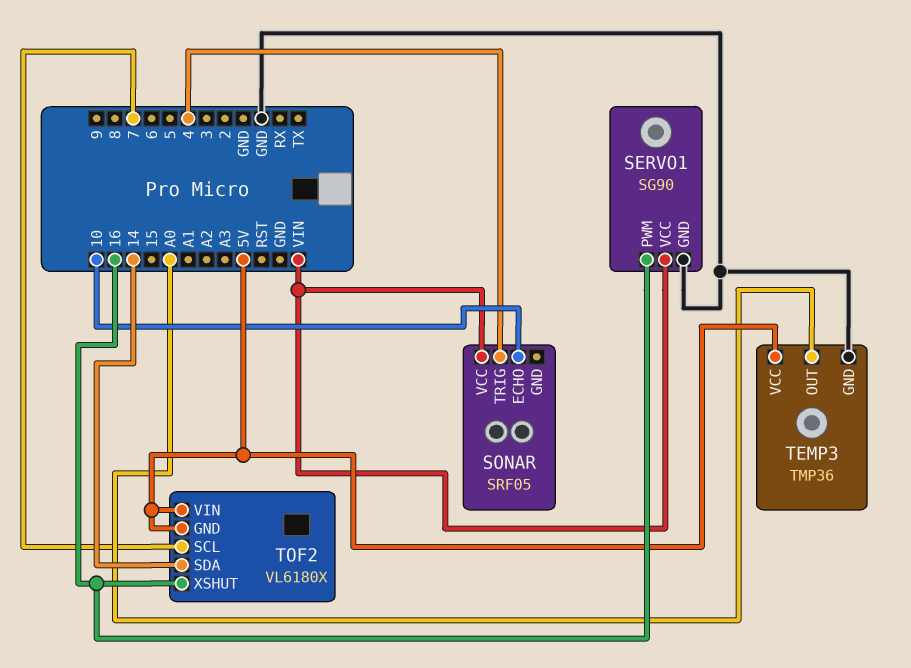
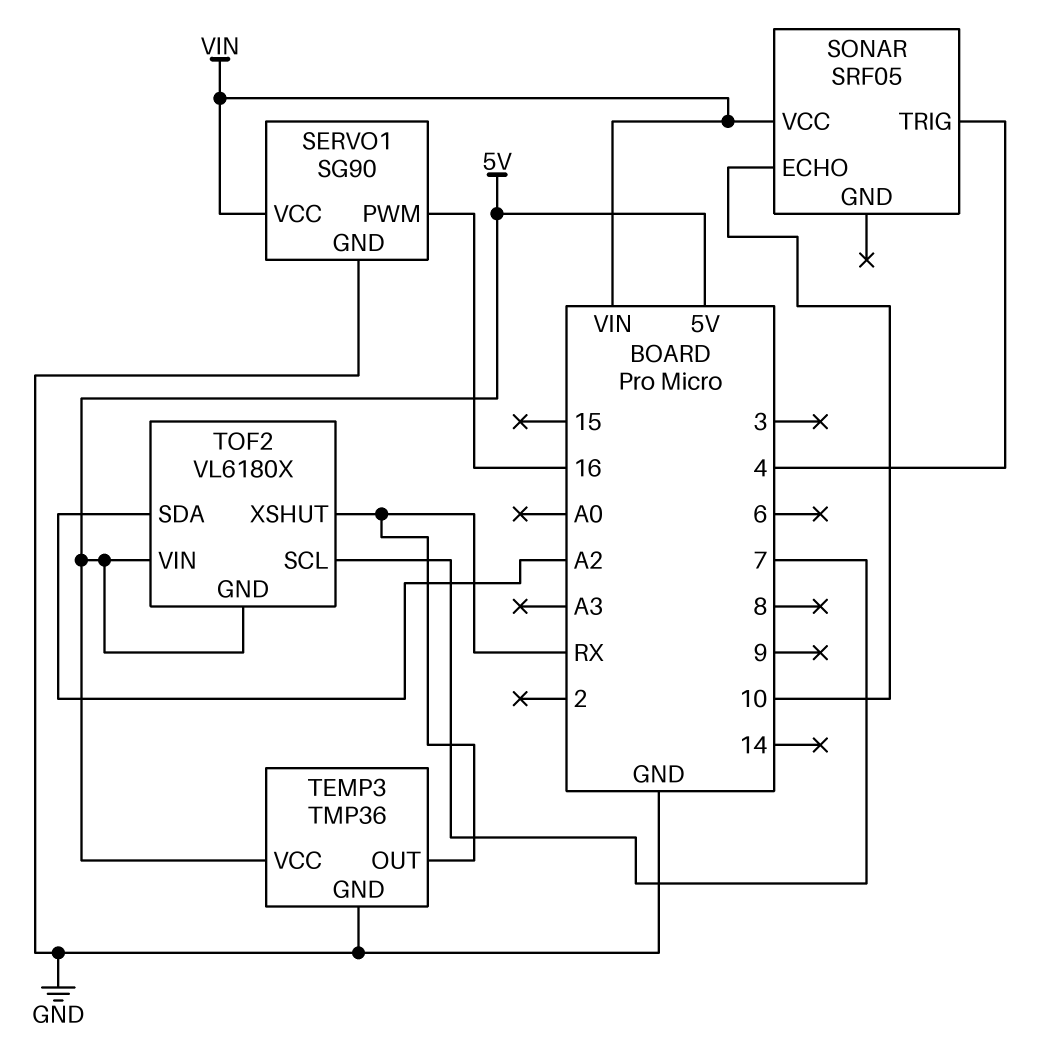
TEMP3 pin OUT: A0 -> RX
TOF2 pin SDA: 14 -> A2
TOF2 pin XSHUT: 16 -> RX

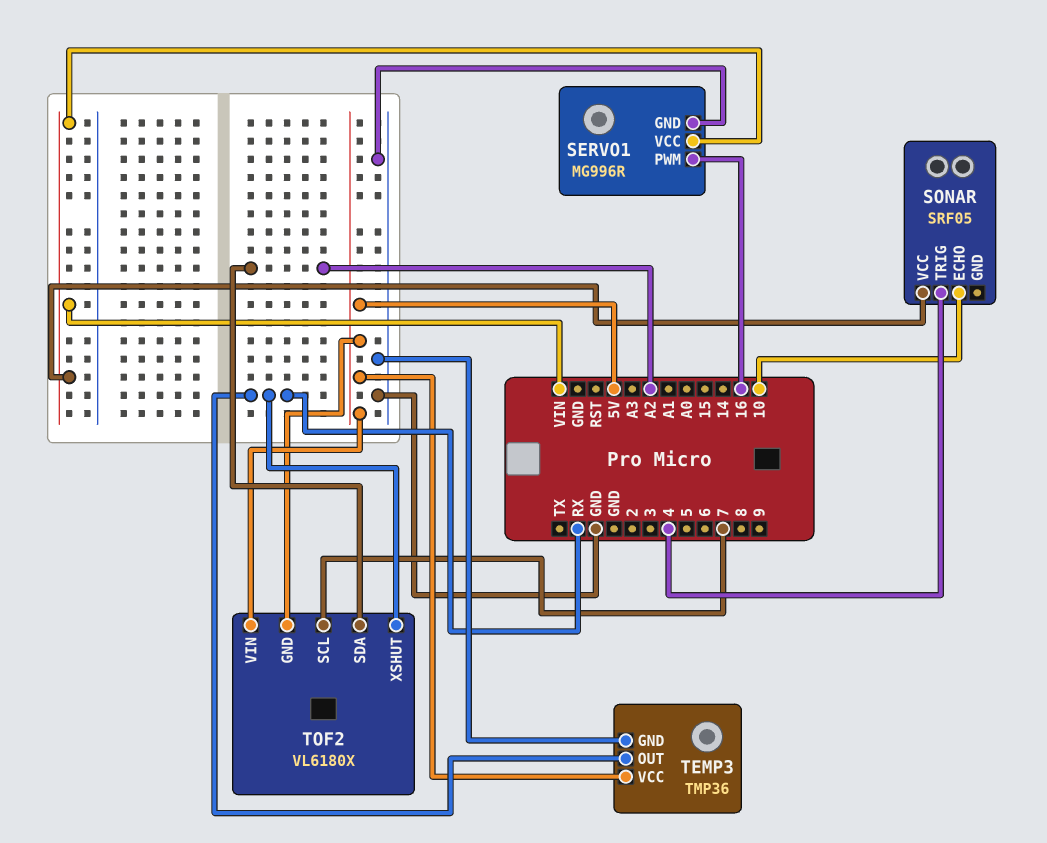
SERVO1: SG90 -> MG996R

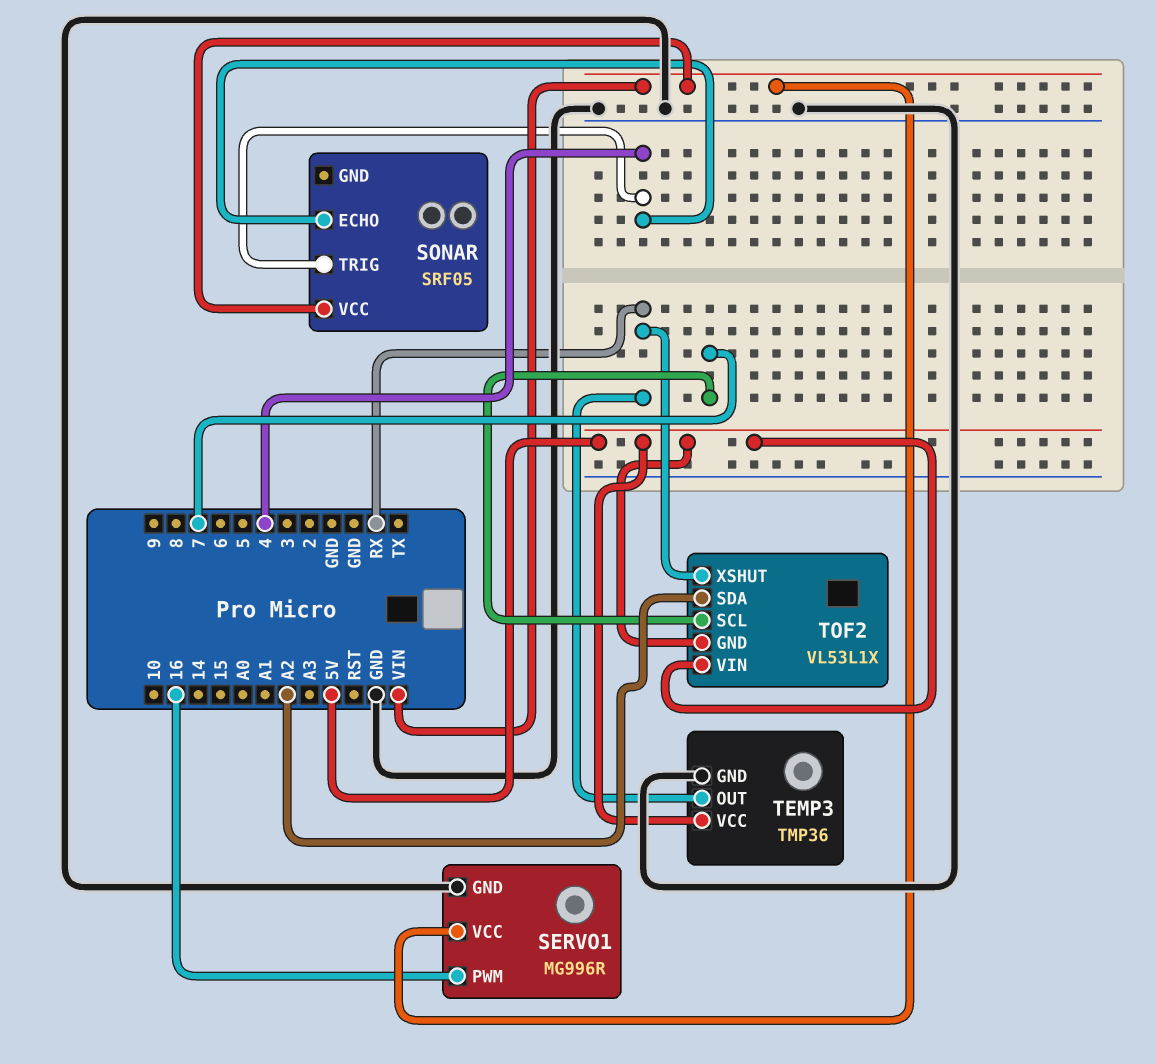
SONAR pin ECHO: 10 -> 4
TOF2: VL6180X -> VL53L1X

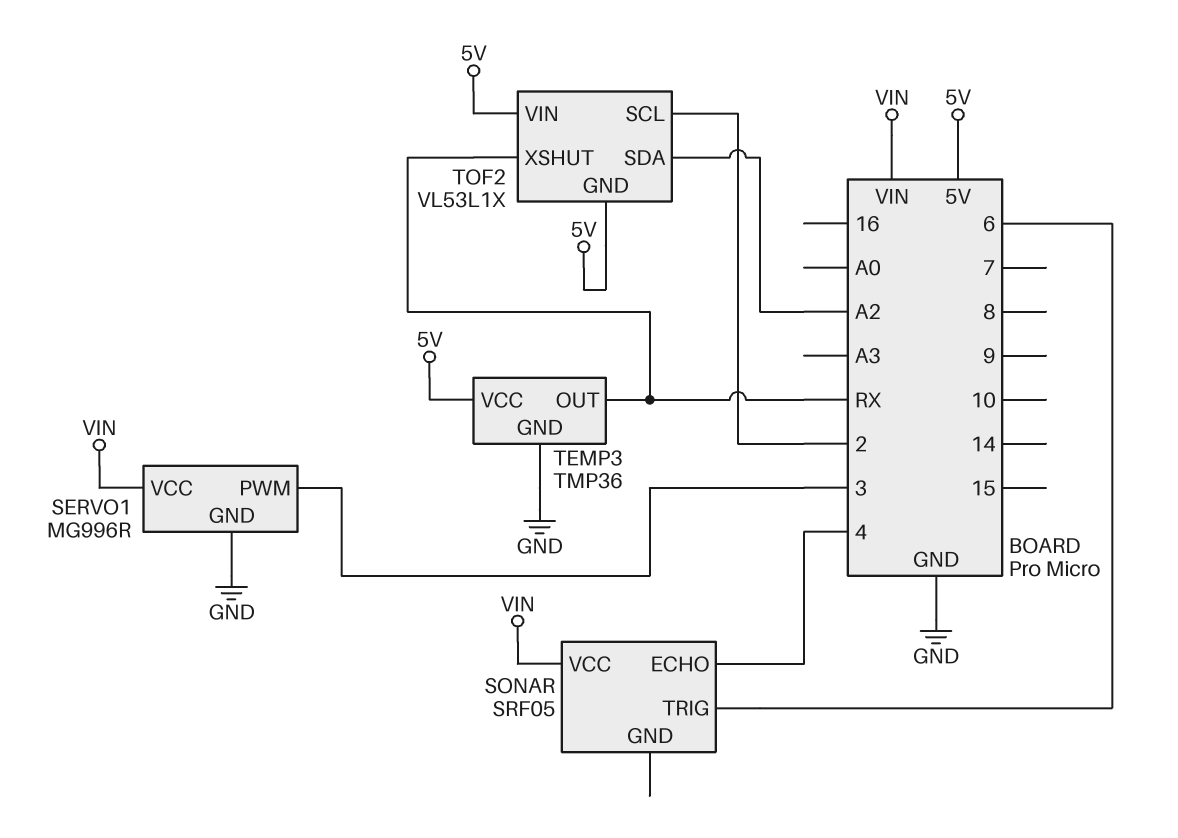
SERVO1 pin PWM: 16 -> 3
SONAR pin TRIG: 4 -> 6
TOF2 pin SCL: 7 -> 2

